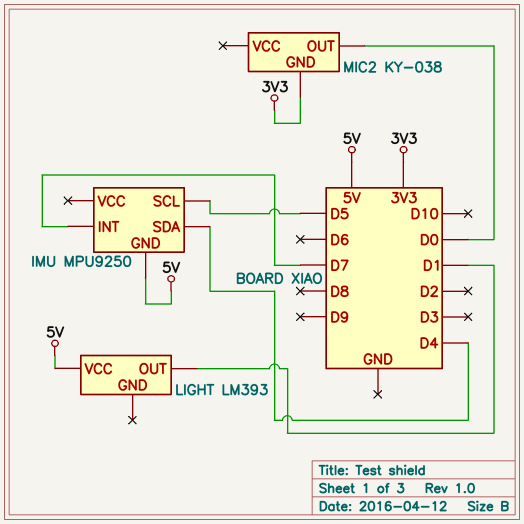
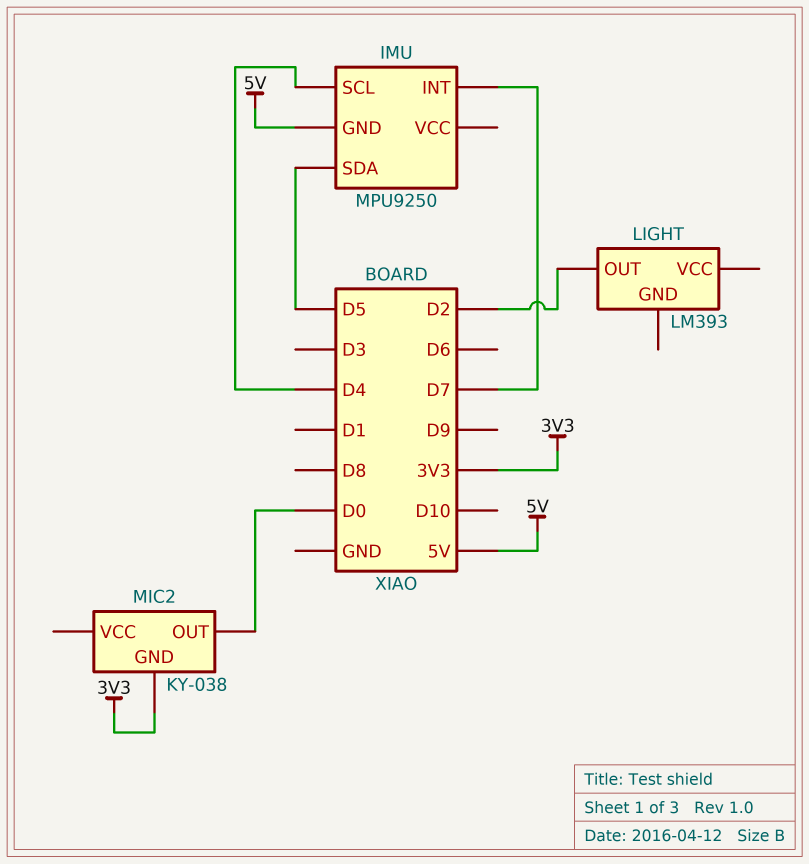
IMU pin SCL: D5 -> D4
IMU pin SDA: D4 -> D5
LIGHT pin OUT: D1 -> D2
LIGHT pin VCC: 5V -> none

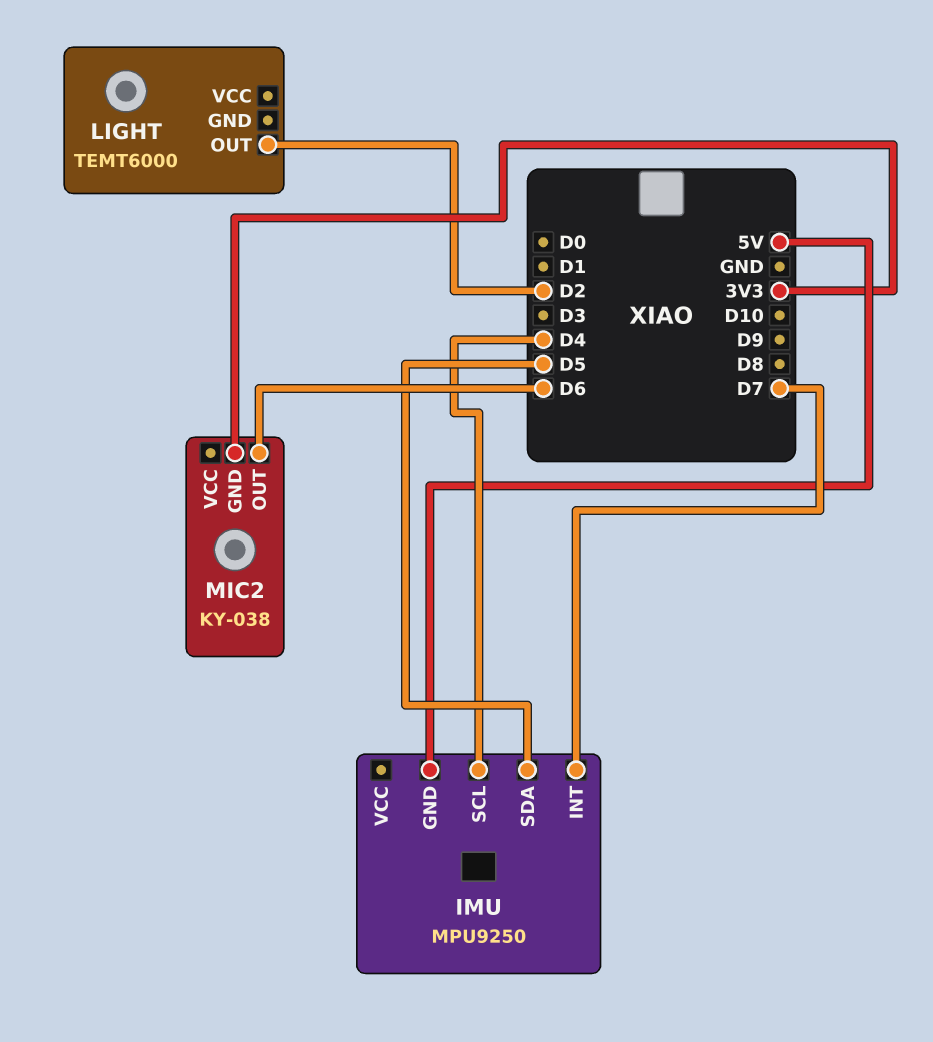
LIGHT: LM393 -> TEMT6000
MIC2 pin OUT: D0 -> D6

